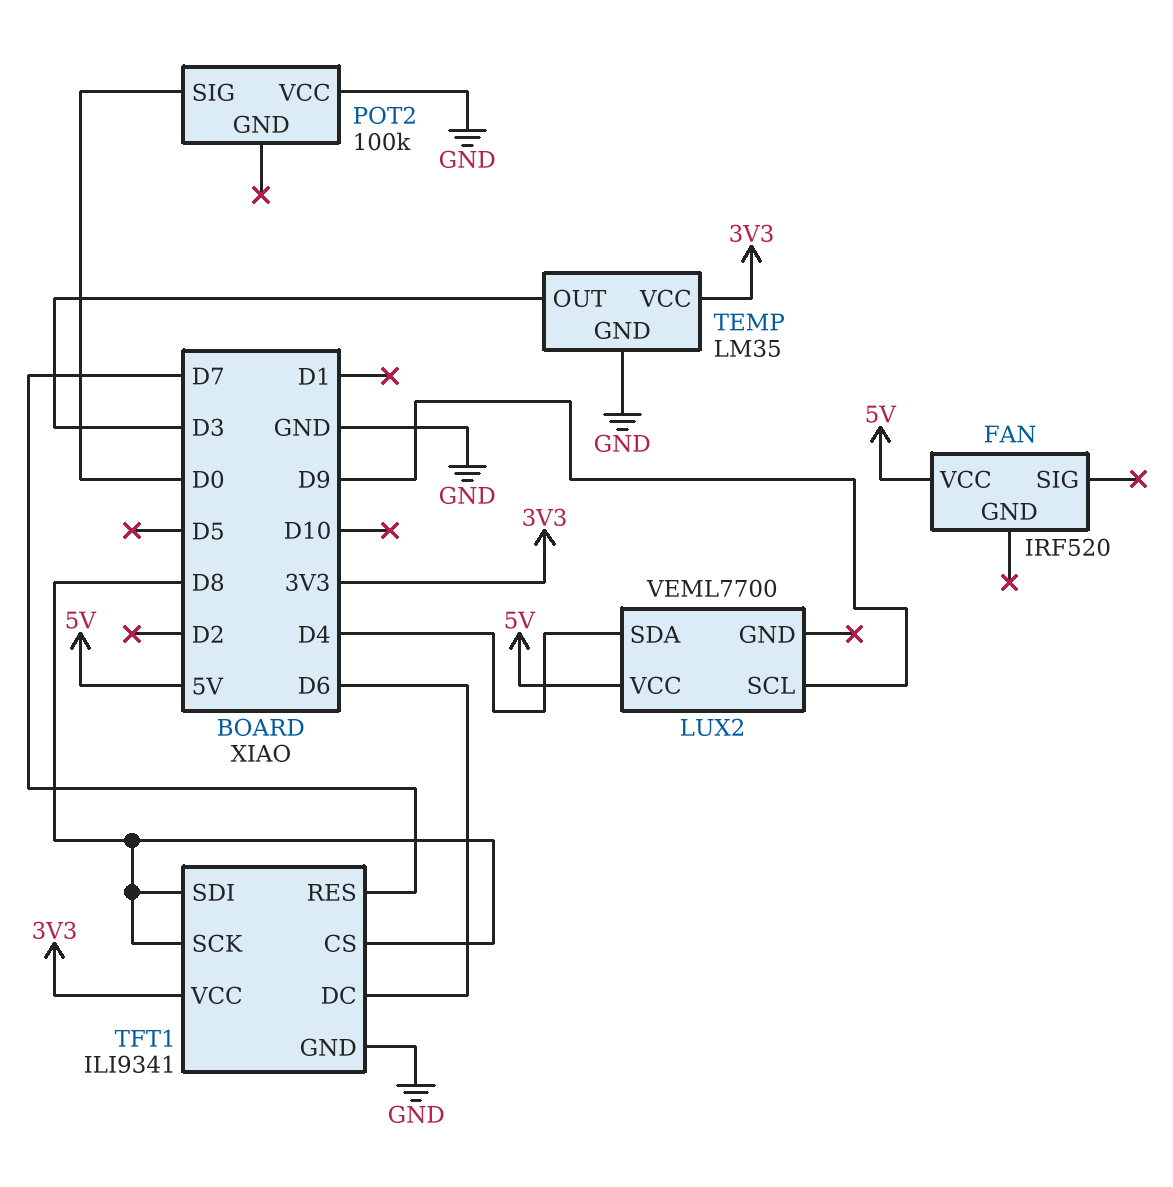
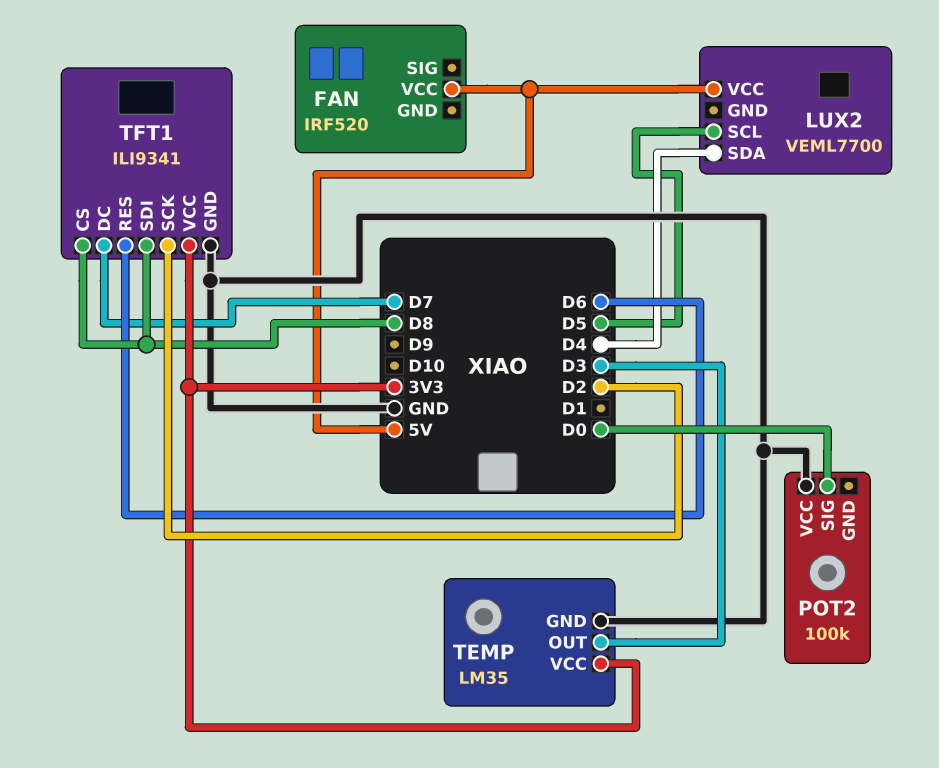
LUX2 pin SCL: D9 -> D5
TFT1 pin DC: D6 -> D7
TFT1 pin RES: D7 -> D6
TFT1 pin SCK: D8 -> D2

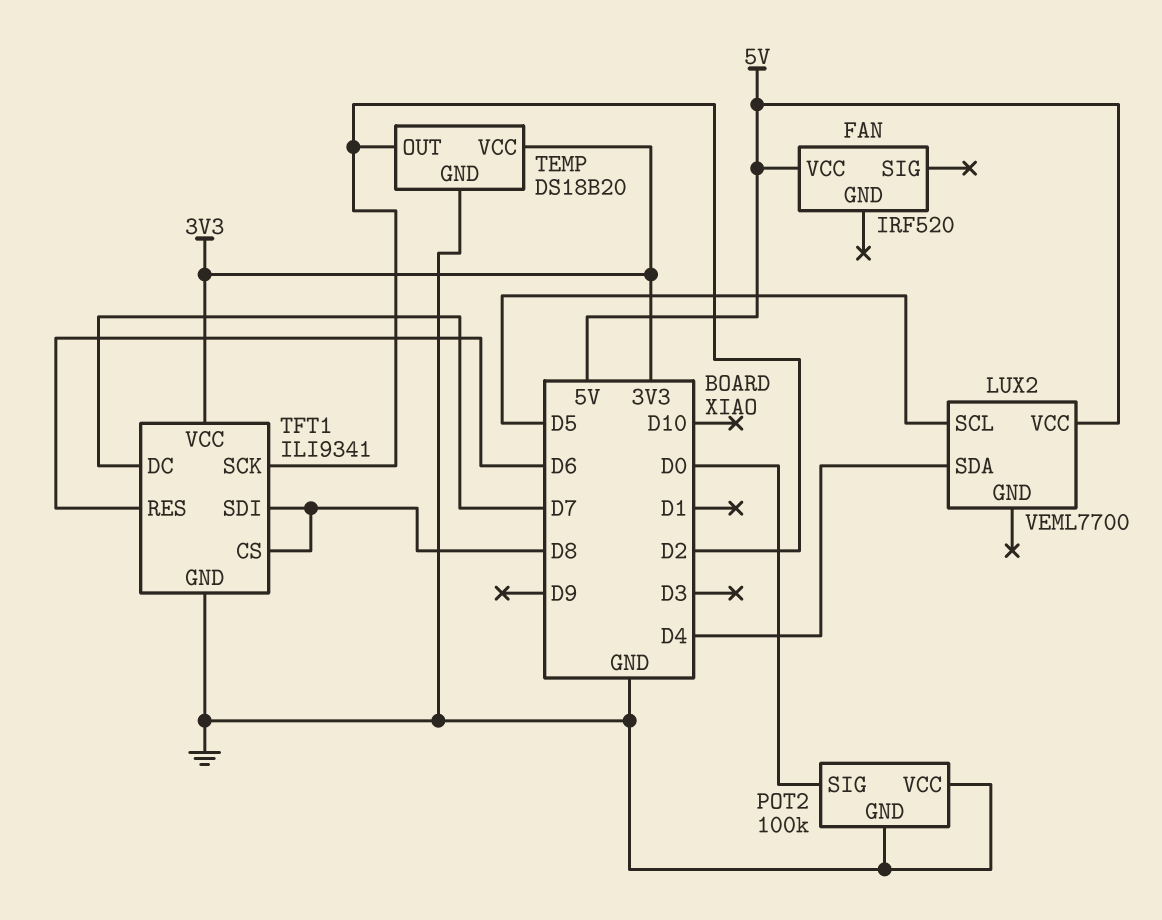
POT2 pin GND: none -> GND
TEMP: LM35 -> DS18B20
TEMP pin OUT: D3 -> D2

